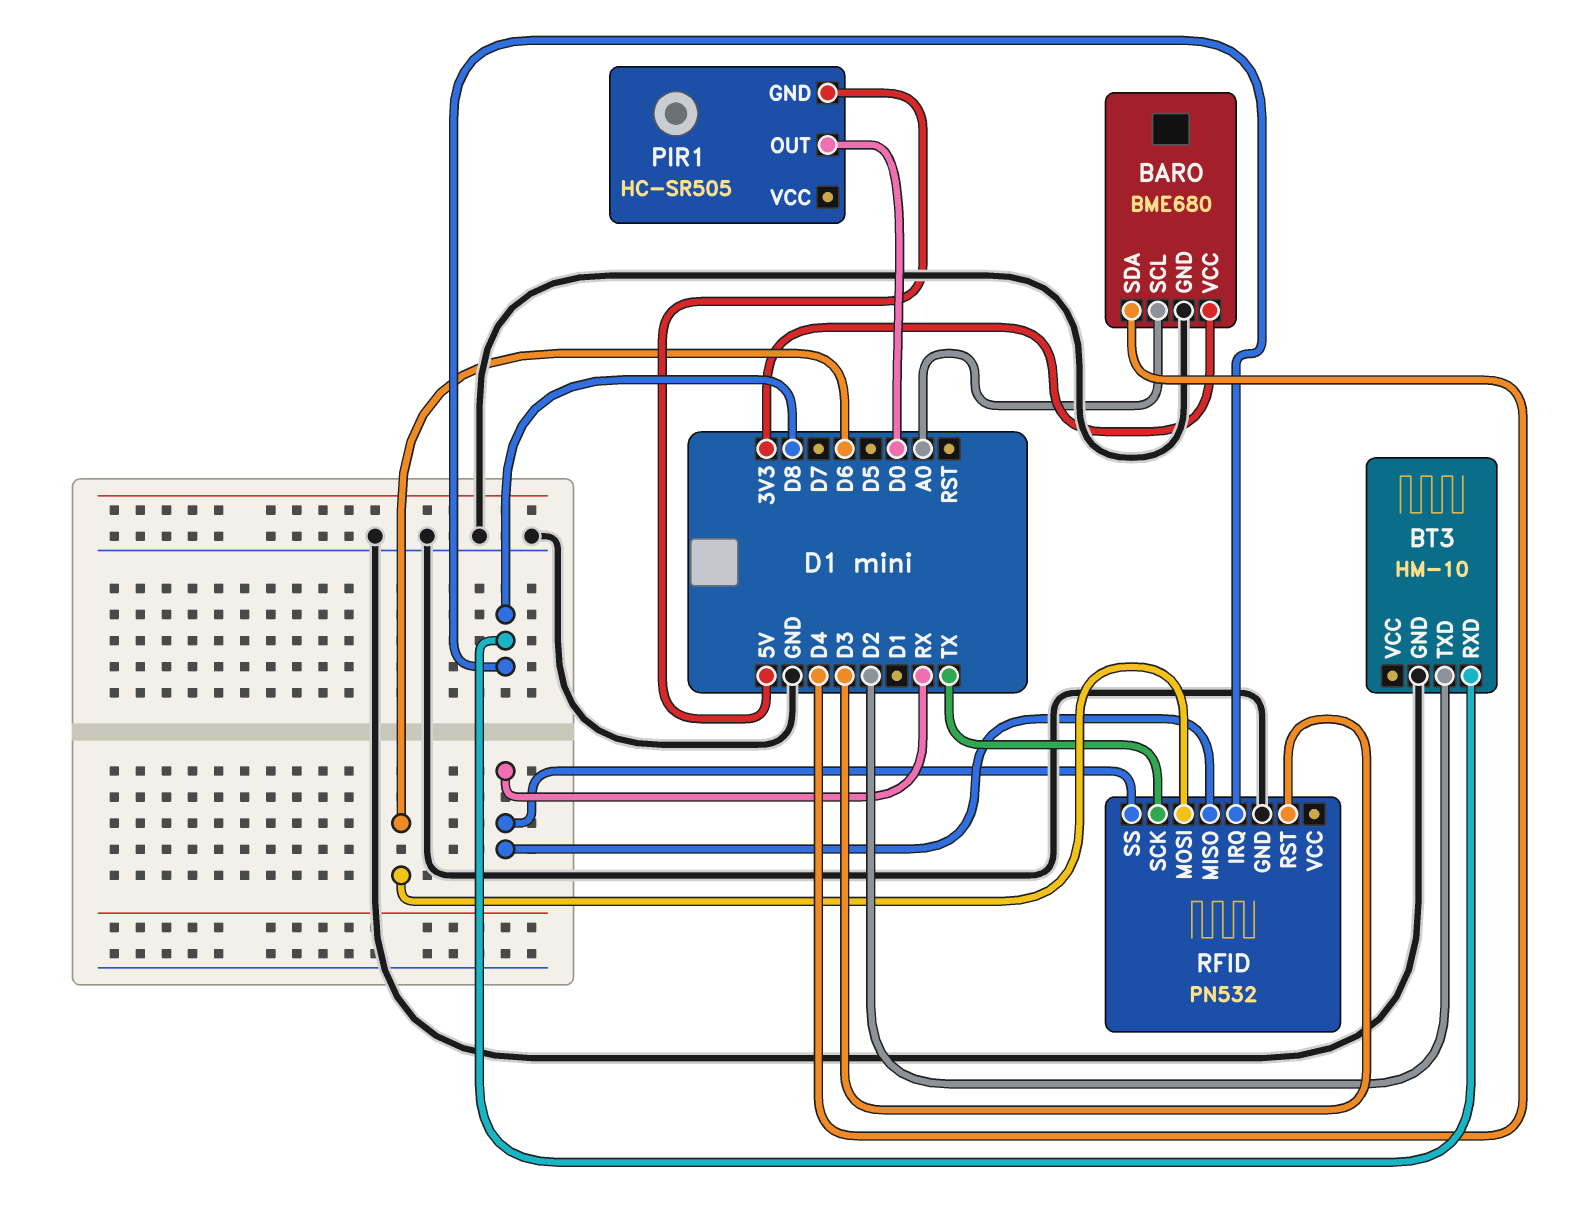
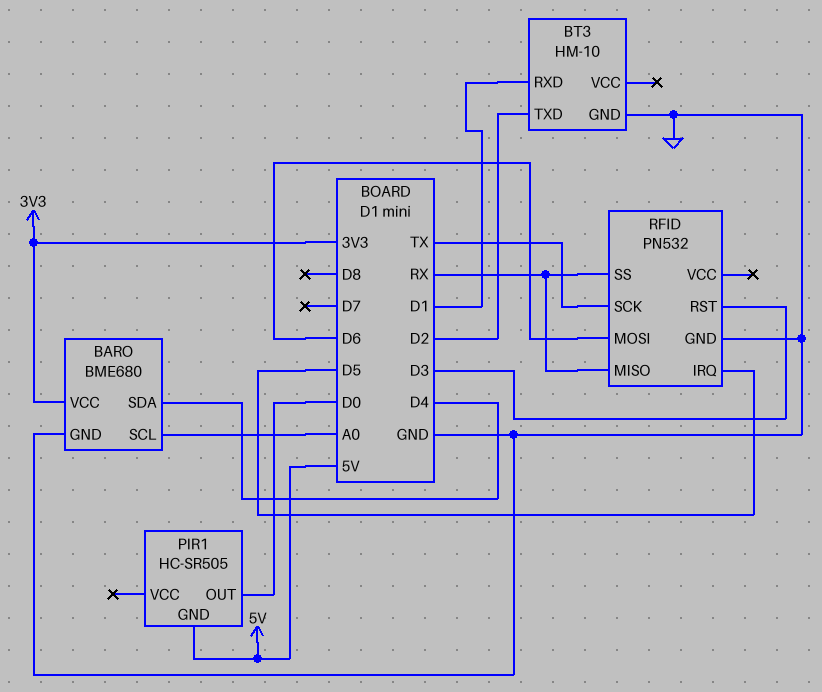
BT3 pin RXD: D8 -> D1
RFID pin IRQ: D8 -> D5

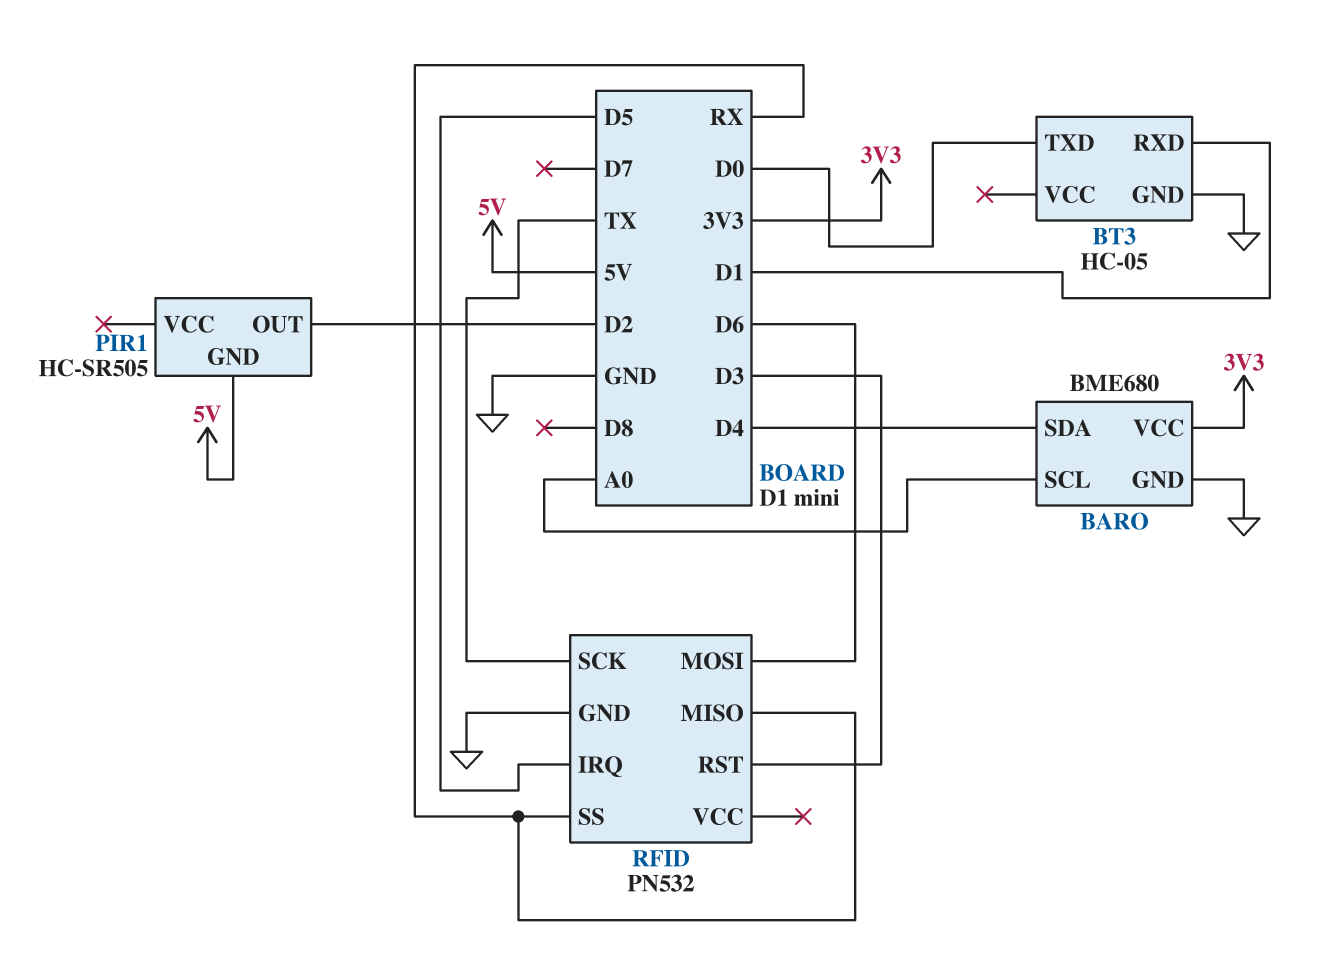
BT3: HM-10 -> HC-05
BT3 pin TXD: D2 -> D0
PIR1 pin OUT: D0 -> D2

